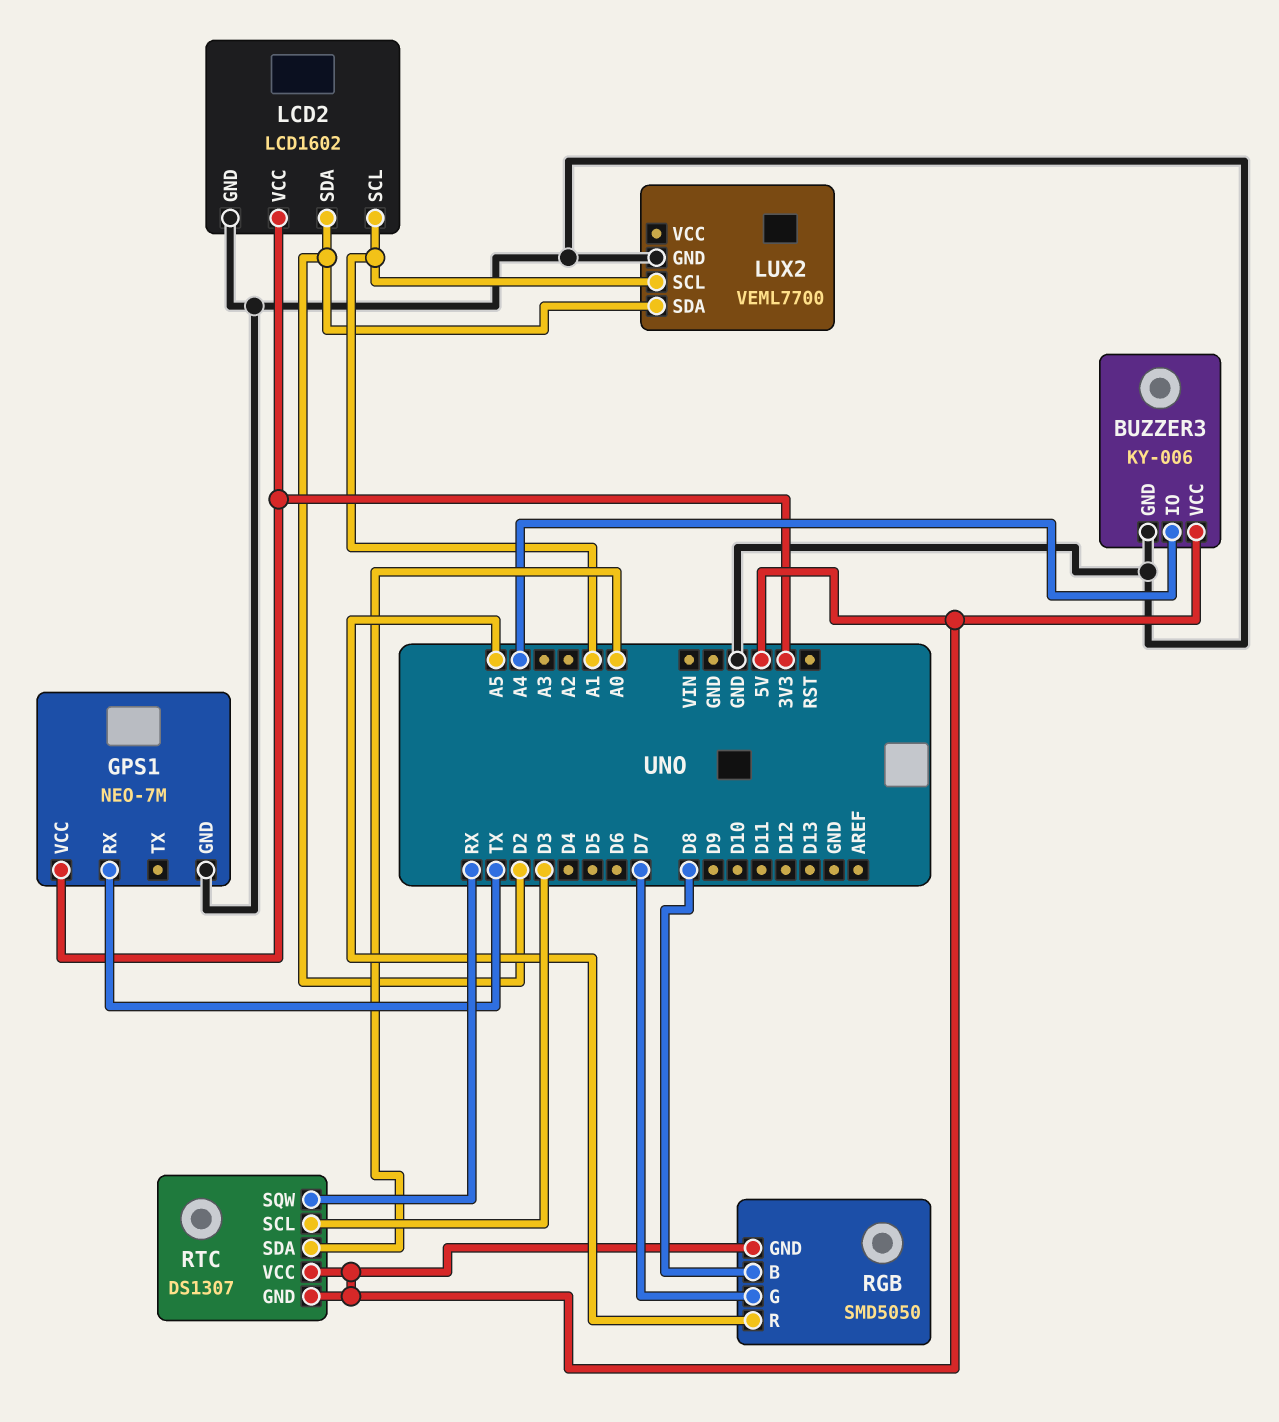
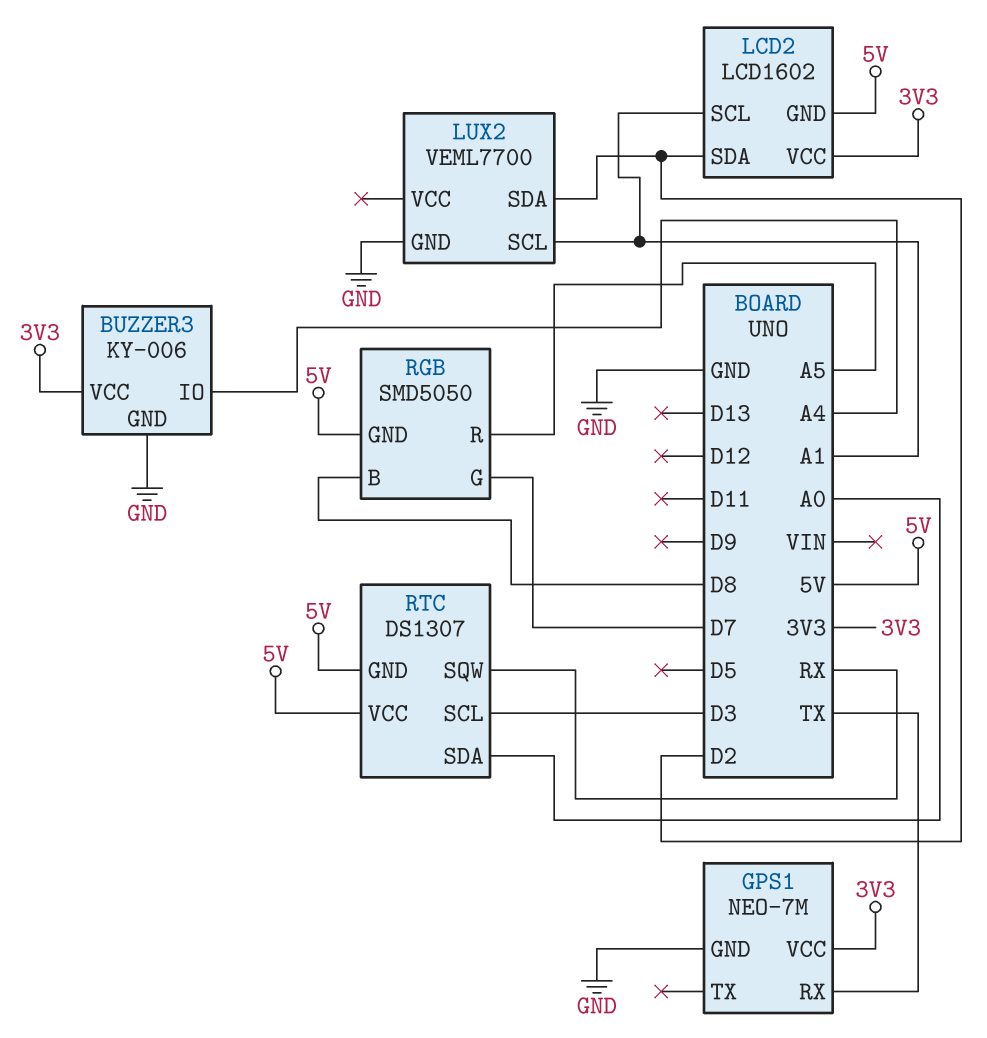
BUZZER3 pin VCC: 5V -> 3V3
LCD2 pin GND: GND -> 5V

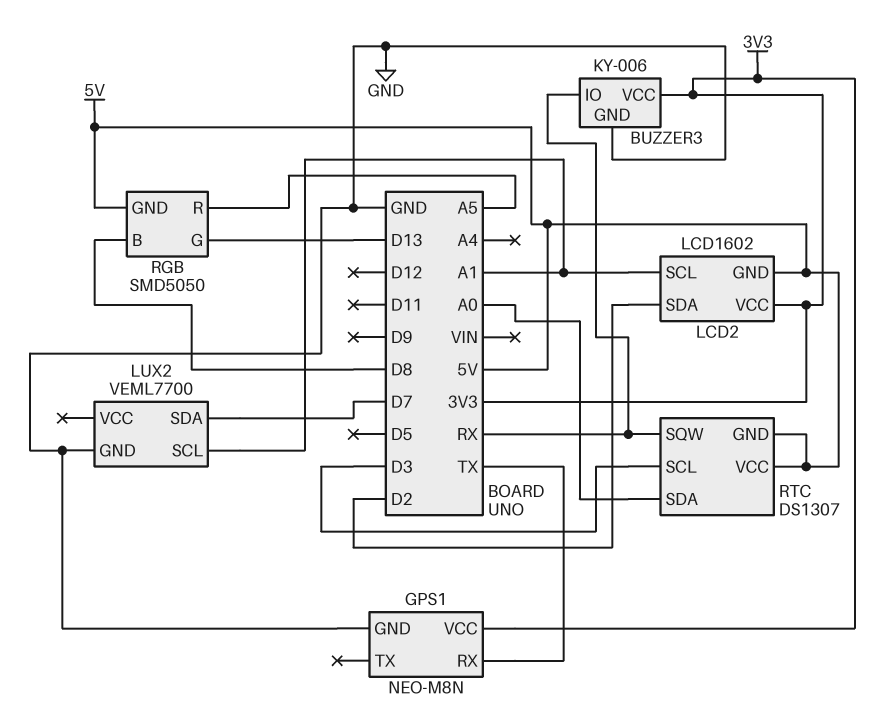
BUZZER3 pin IO: A4 -> RX
GPS1: NEO-7M -> NEO-M8N
LUX2 pin SDA: D2 -> D7
RGB pin G: D7 -> D13

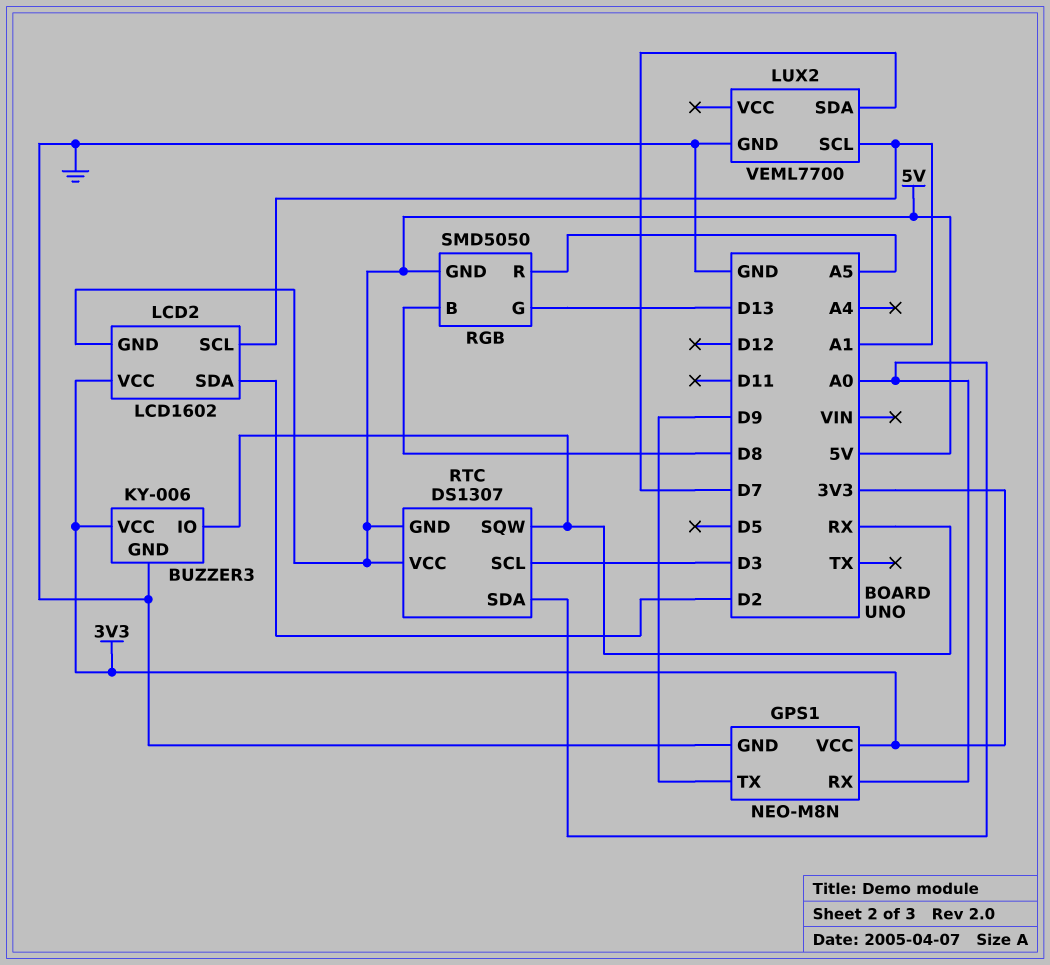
GPS1 pin RX: TX -> A0
GPS1 pin TX: none -> D9

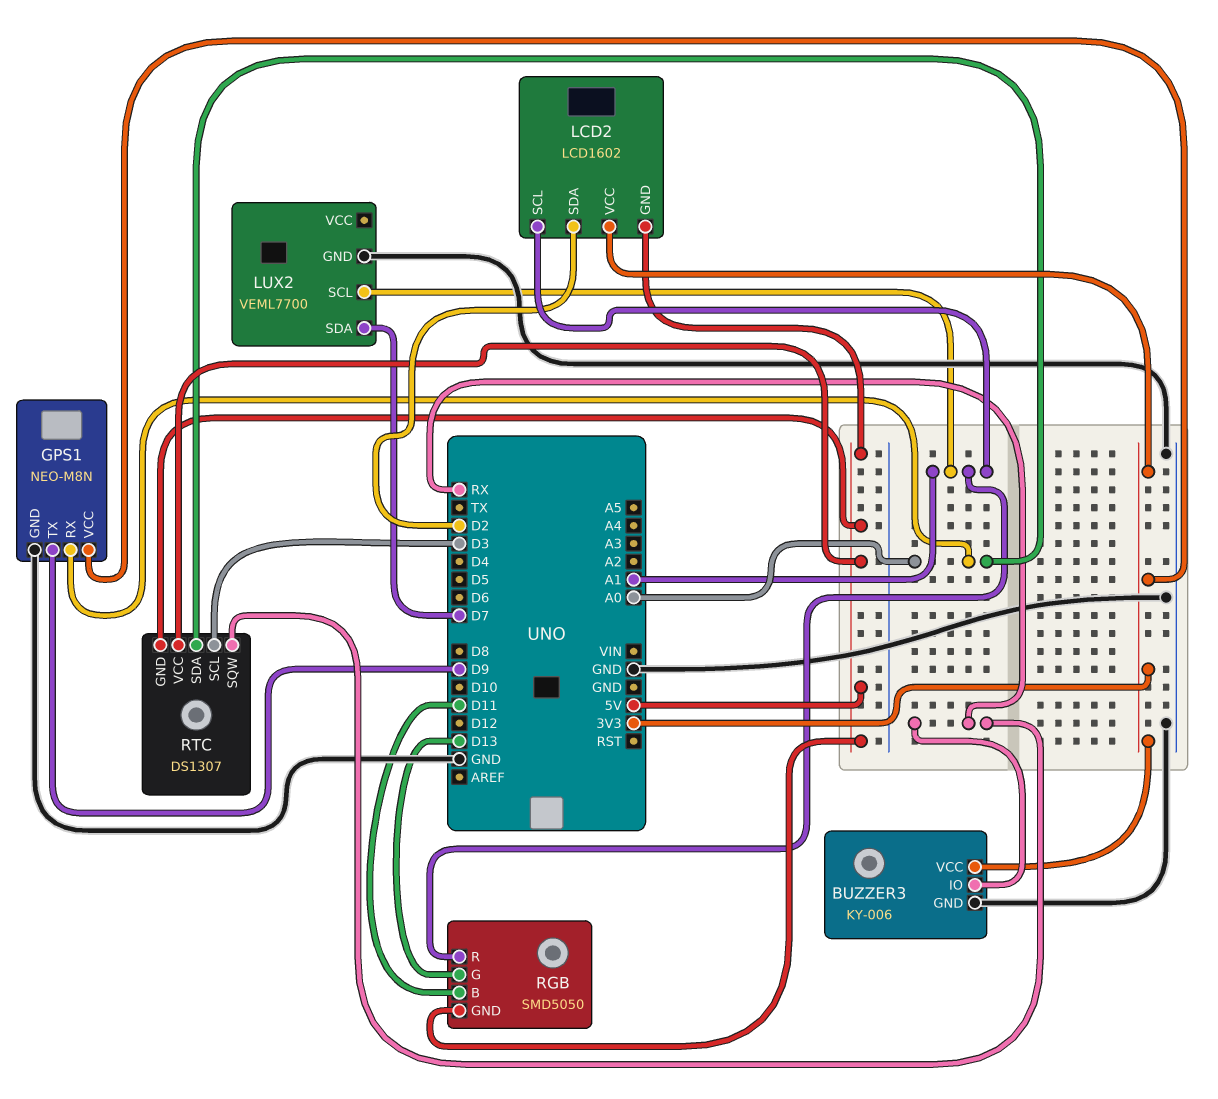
RGB pin B: D8 -> D11
RGB pin R: A5 -> A1

